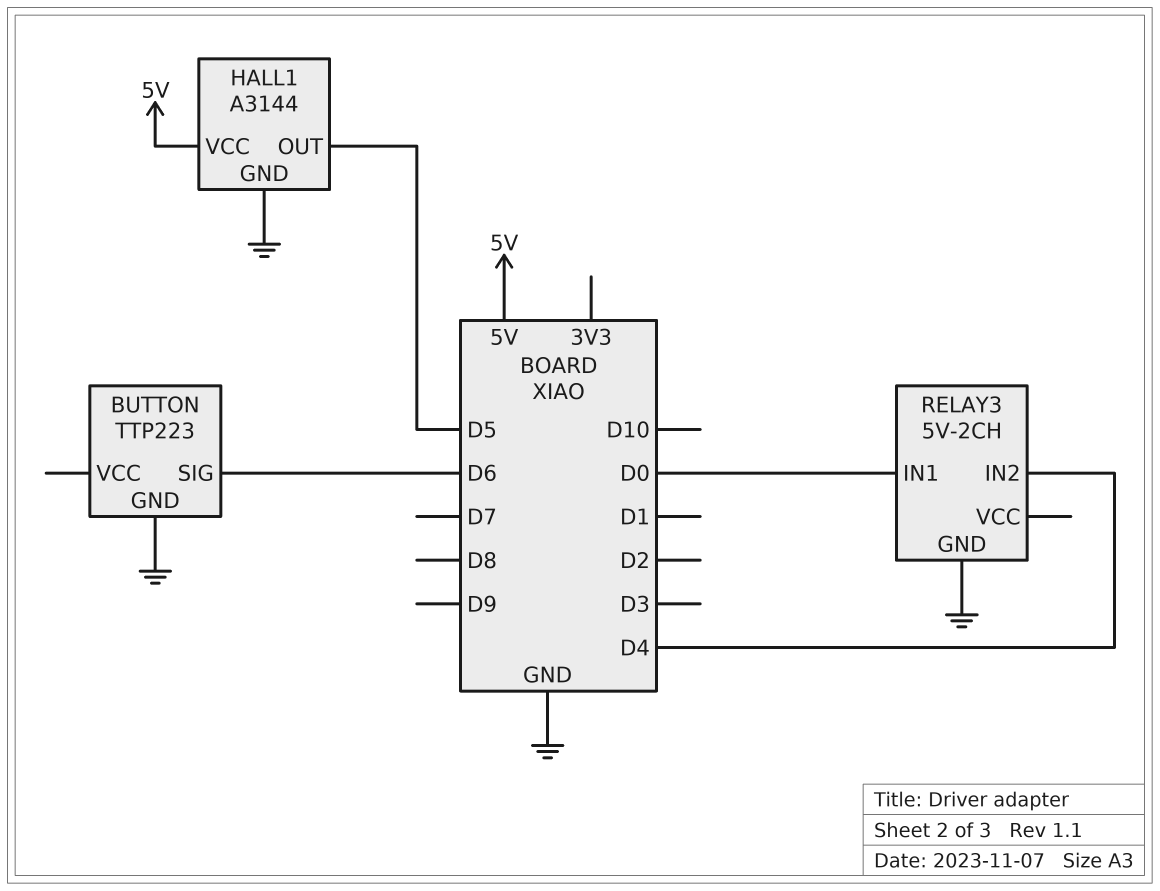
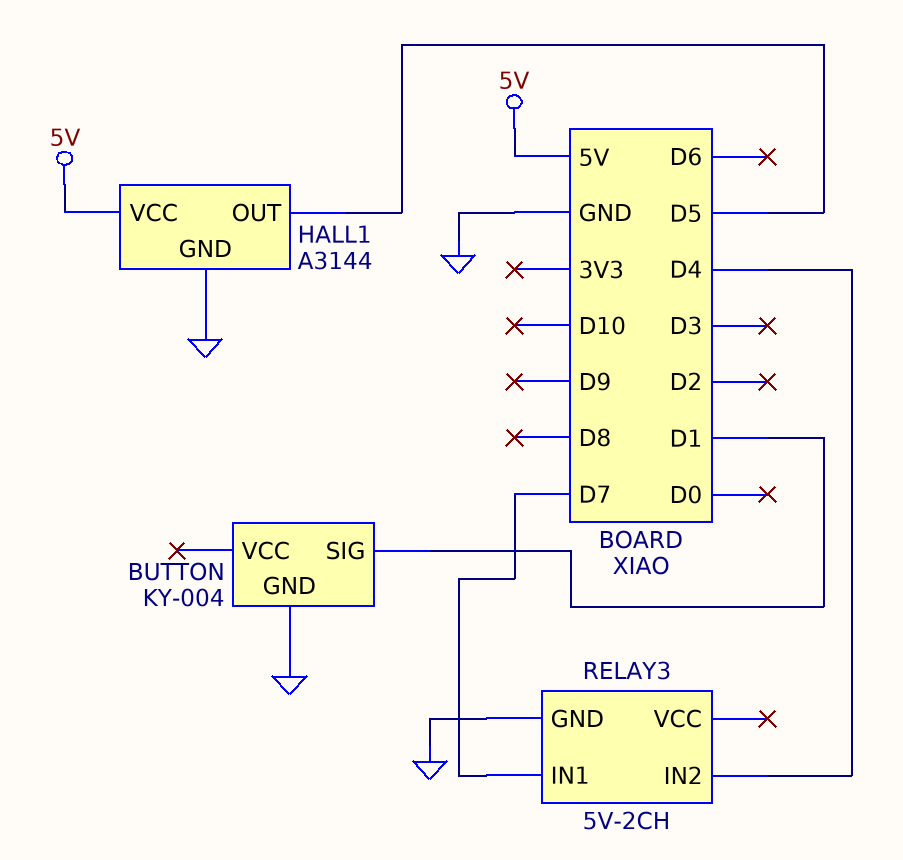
BUTTON: TTP223 -> KY-004
BUTTON pin SIG: D6 -> D1
RELAY3 pin IN1: D0 -> D7

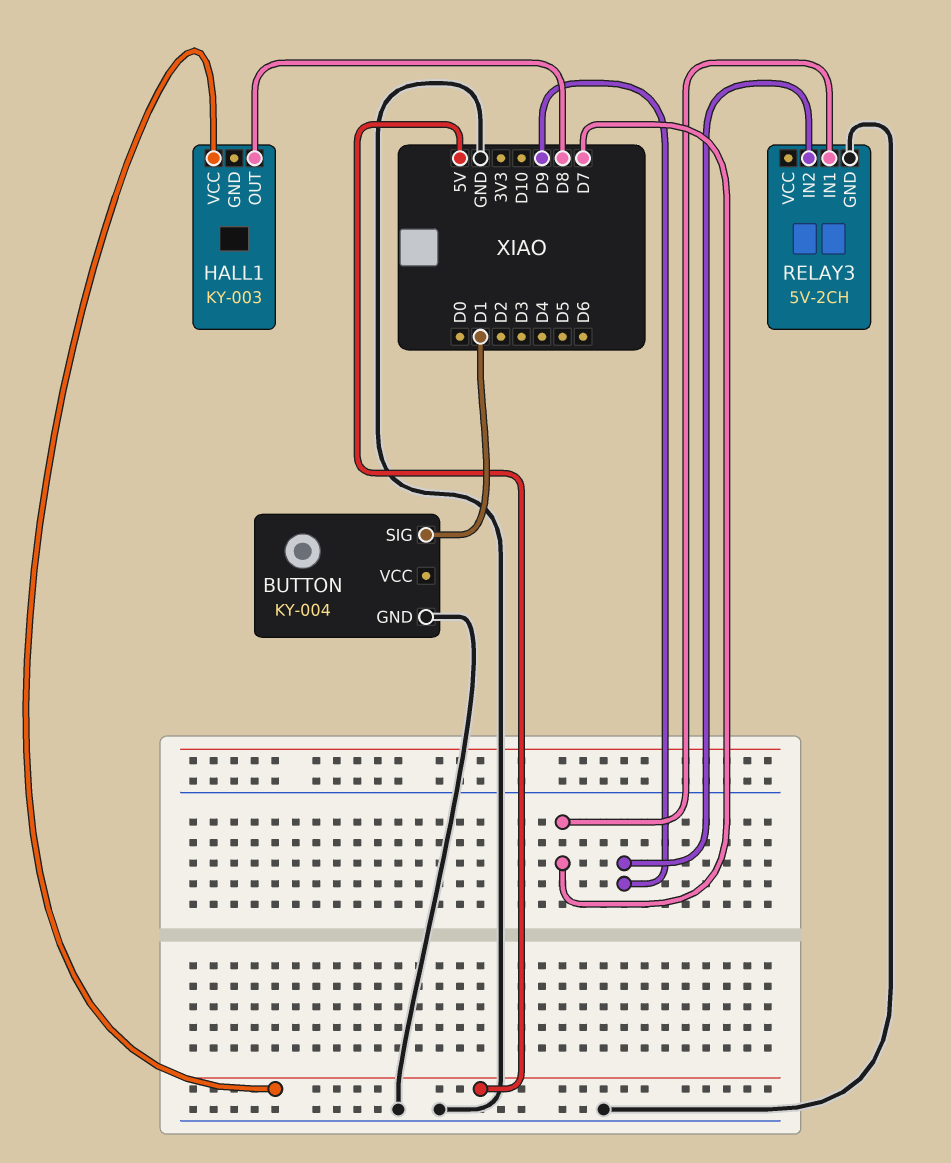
HALL1: A3144 -> KY-003
HALL1 pin GND: GND -> none
HALL1 pin OUT: D5 -> D8
RELAY3 pin IN2: D4 -> D9

